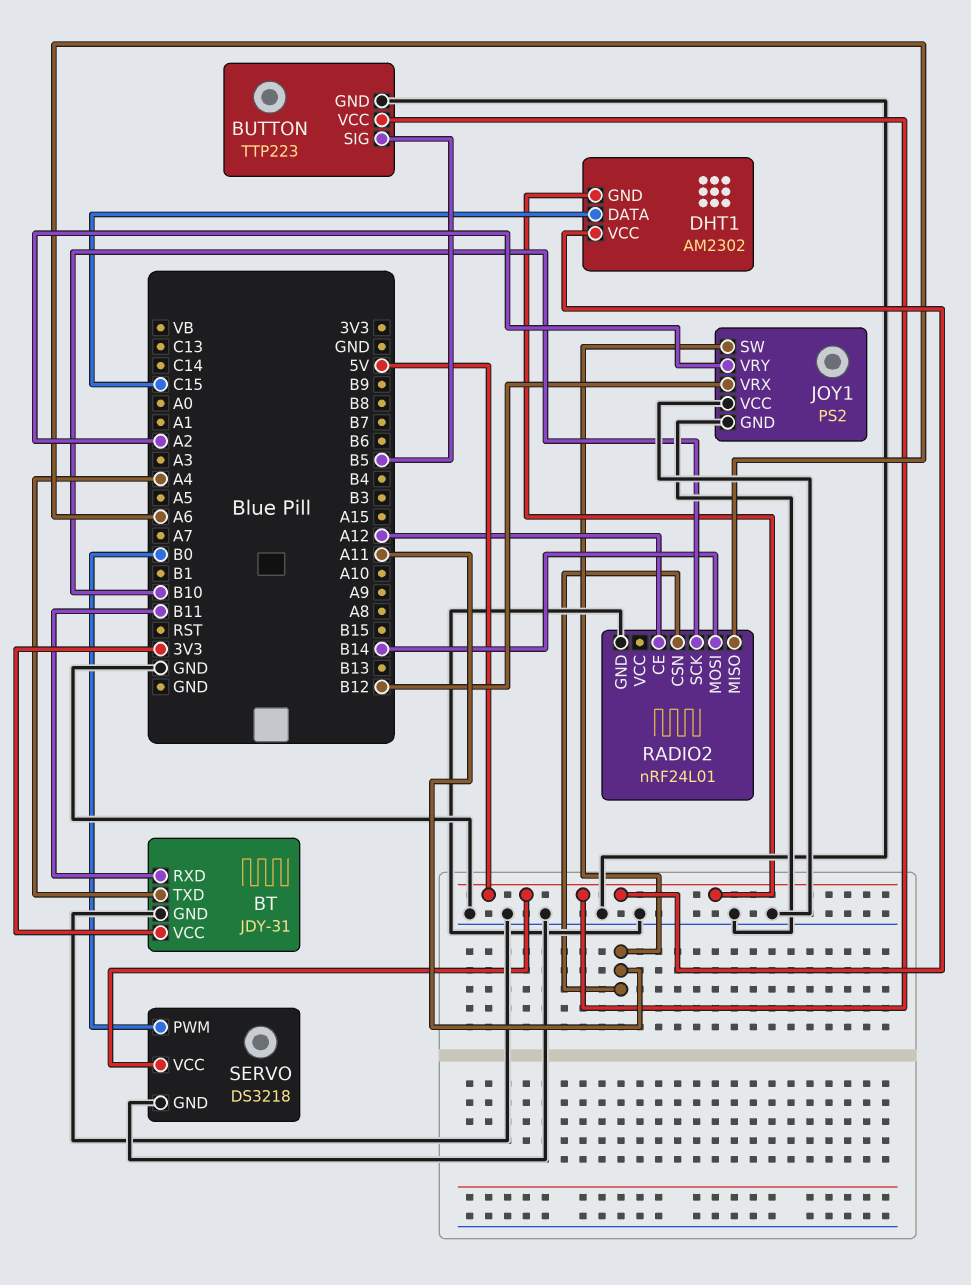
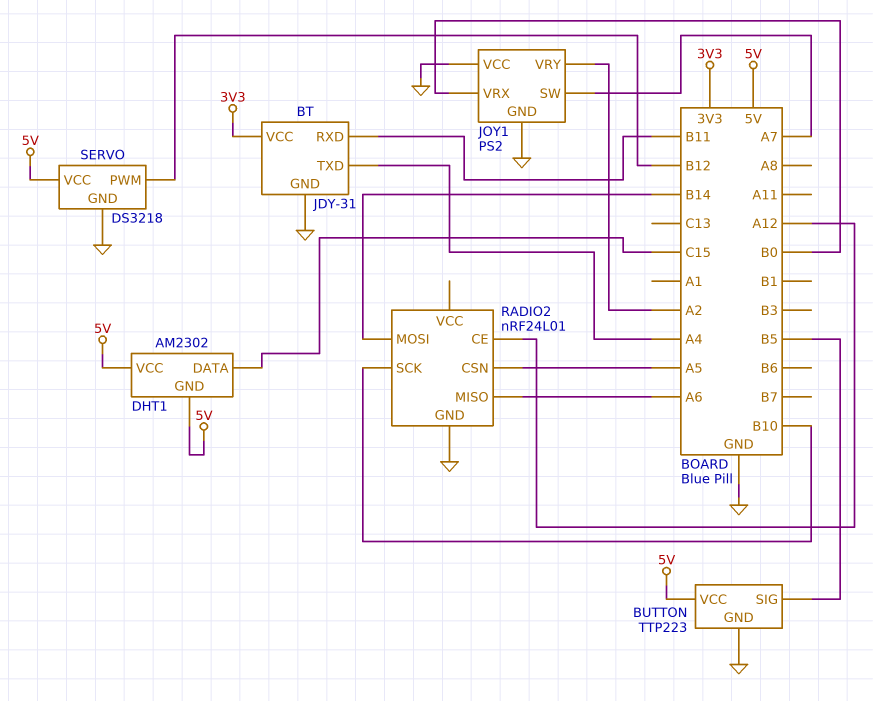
JOY1 pin SW: A11 -> A7
JOY1 pin VRX: B12 -> B0
RADIO2 pin CSN: A11 -> A5
SERVO pin PWM: B0 -> B12

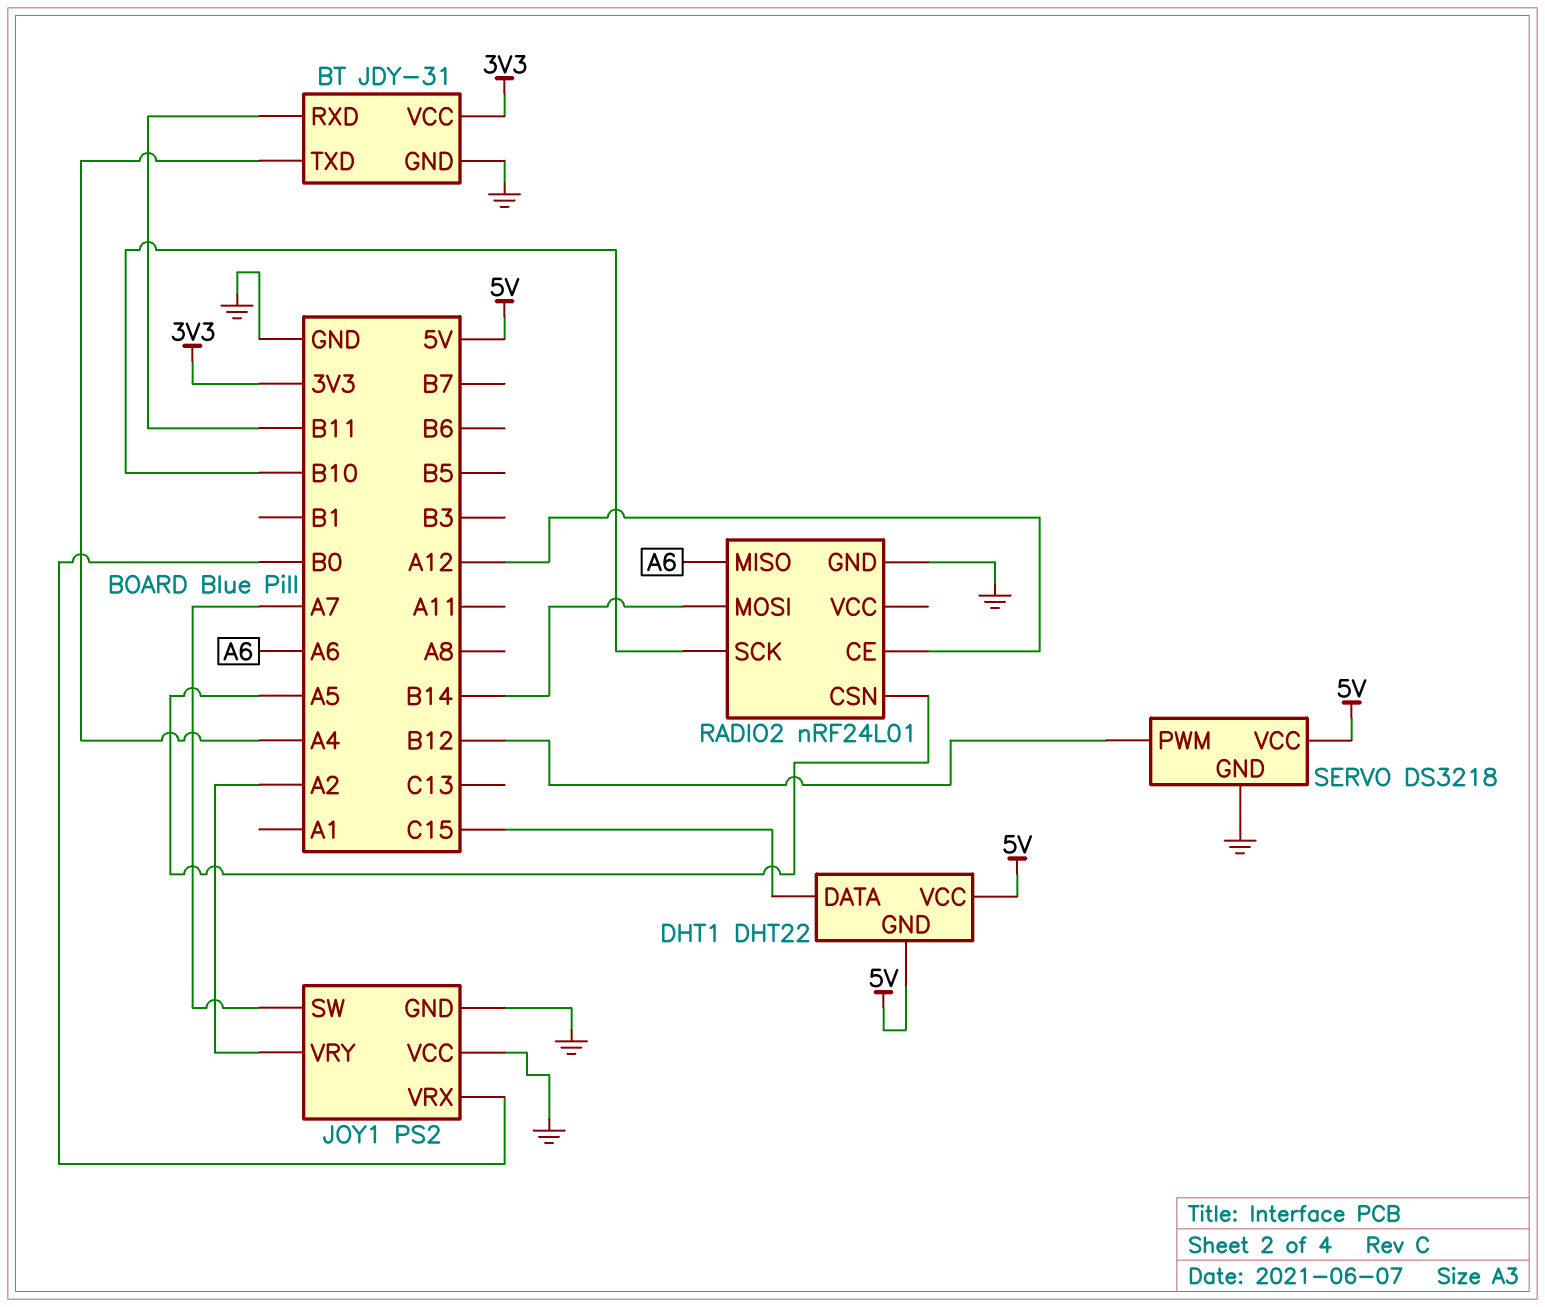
BUTTON: TTP223 -> none
BUTTON pin GND: GND -> none
BUTTON pin SIG: B5 -> none
BUTTON pin VCC: 5V -> none
DHT1: AM2302 -> DHT22

